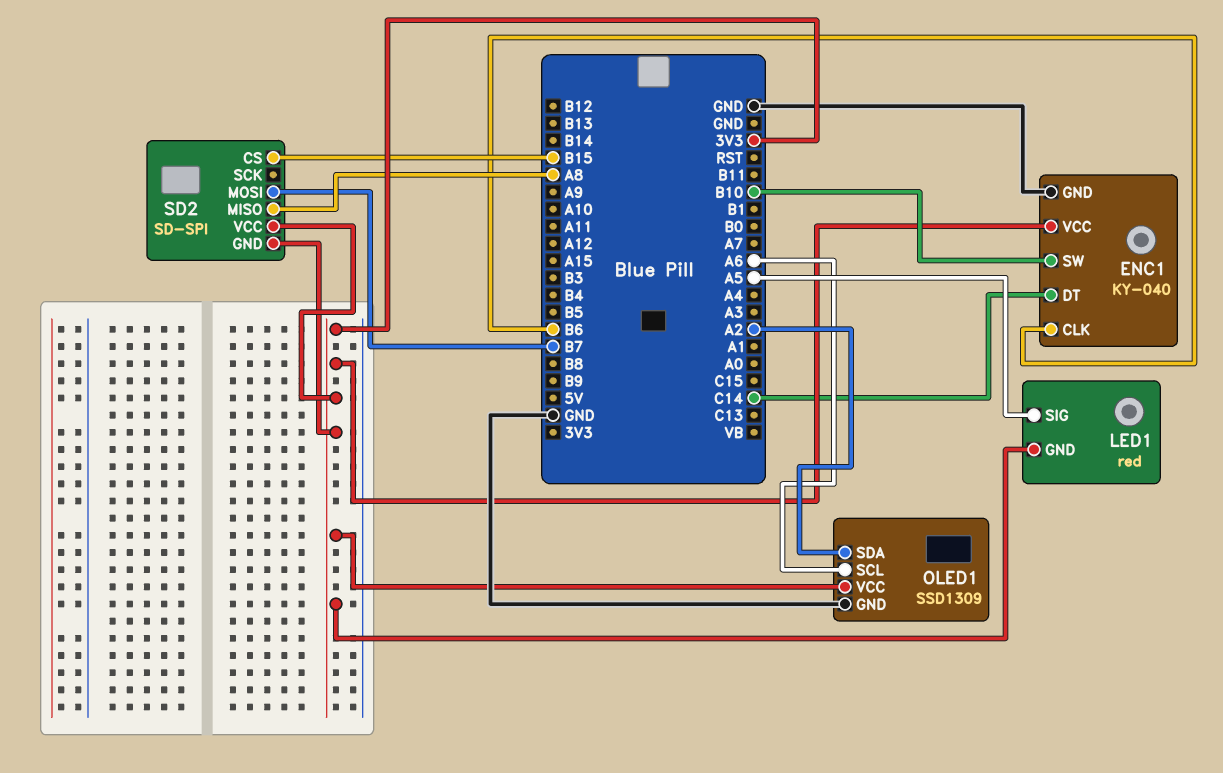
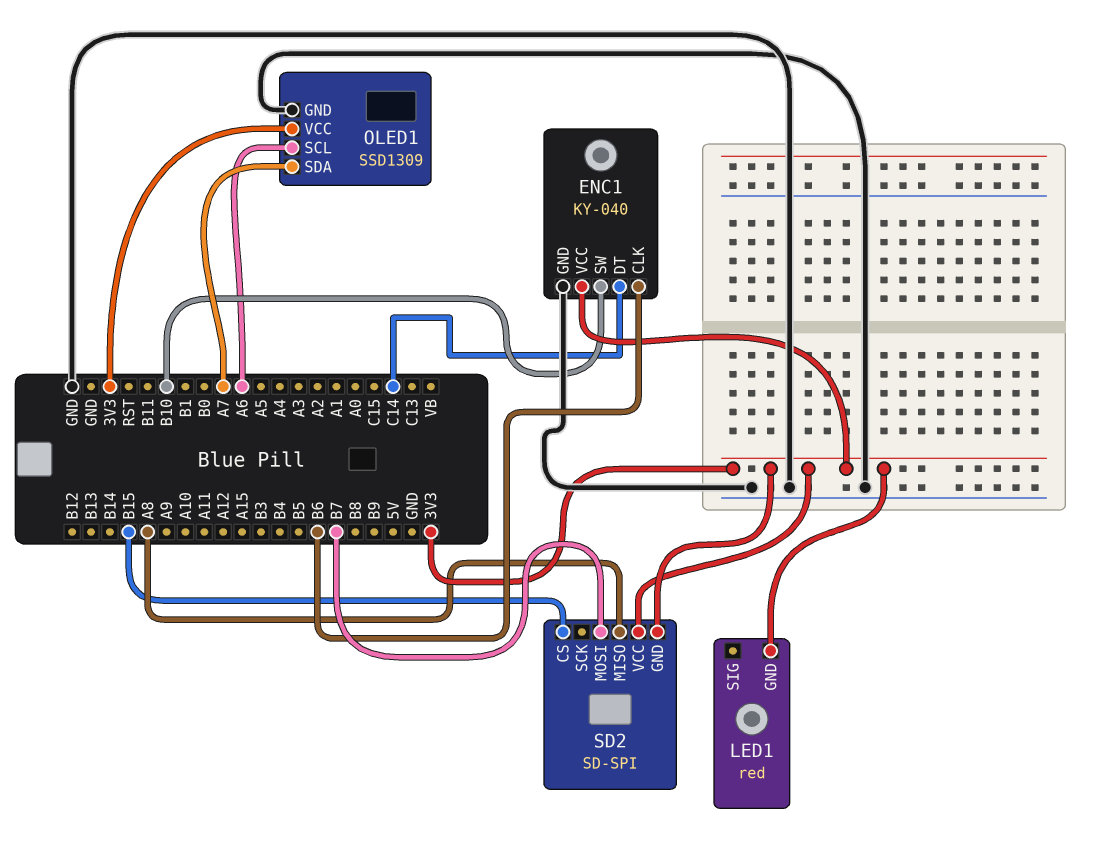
LED1 pin SIG: A5 -> none
OLED1 pin SDA: A2 -> A7

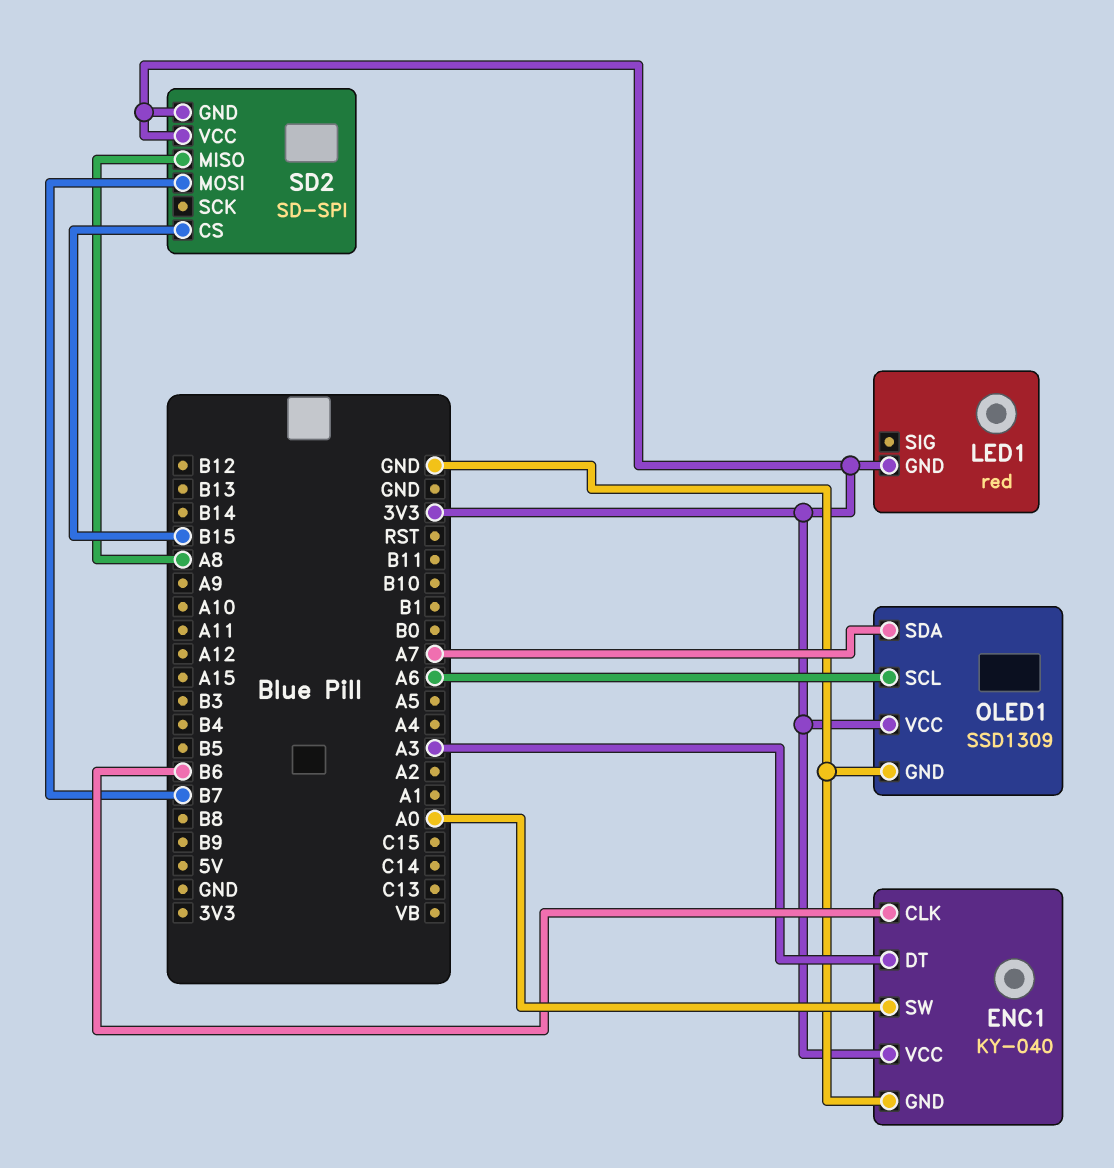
ENC1 pin DT: C14 -> A3
ENC1 pin SW: B10 -> A0

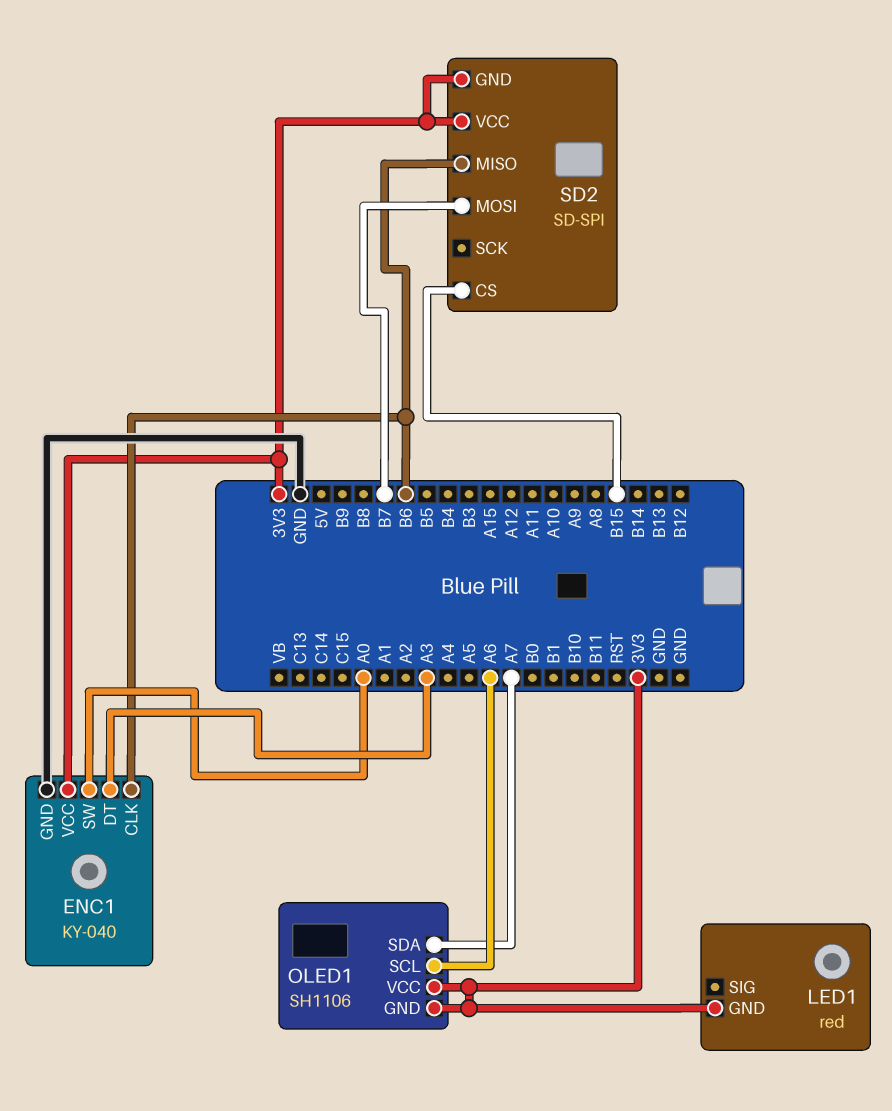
OLED1: SSD1309 -> SH1106
OLED1 pin GND: GND -> 3V3
SD2 pin MISO: A8 -> B6

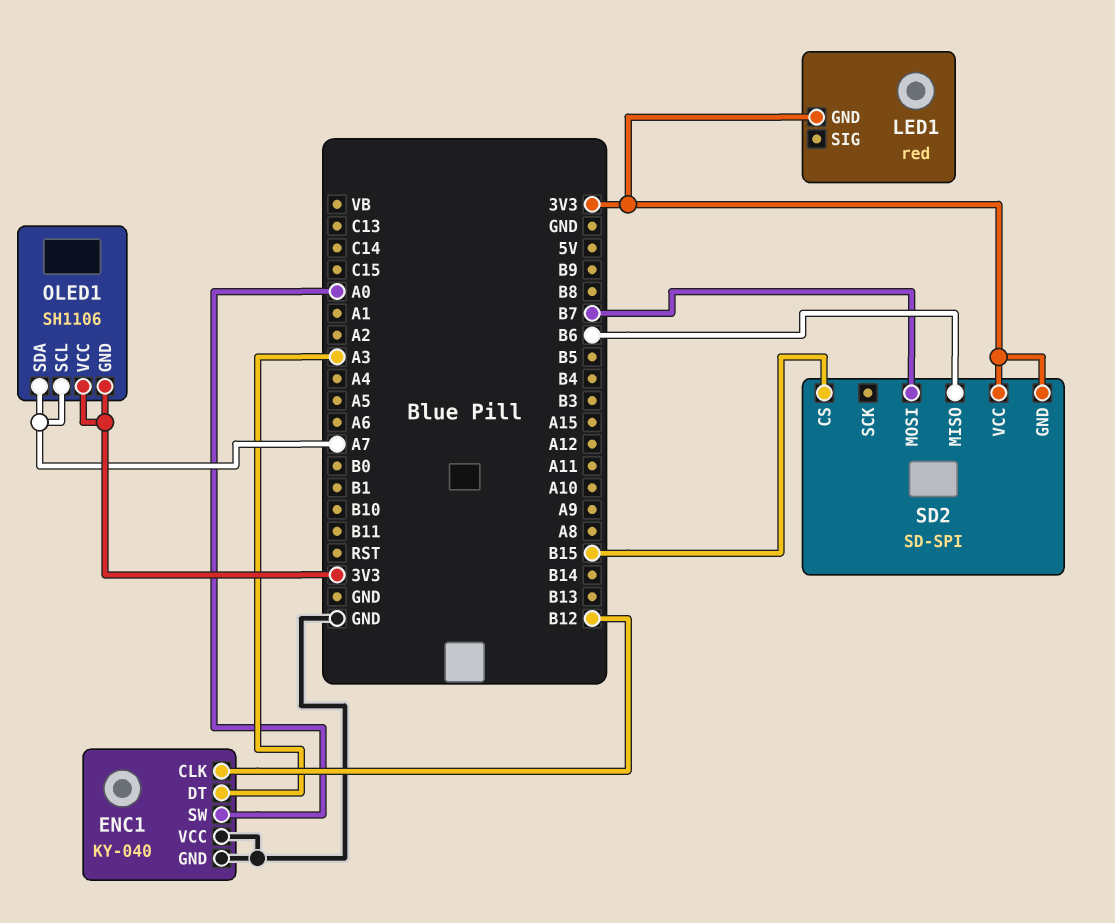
ENC1 pin CLK: B6 -> B12
ENC1 pin VCC: 3V3 -> GND
OLED1 pin SCL: A6 -> A7

